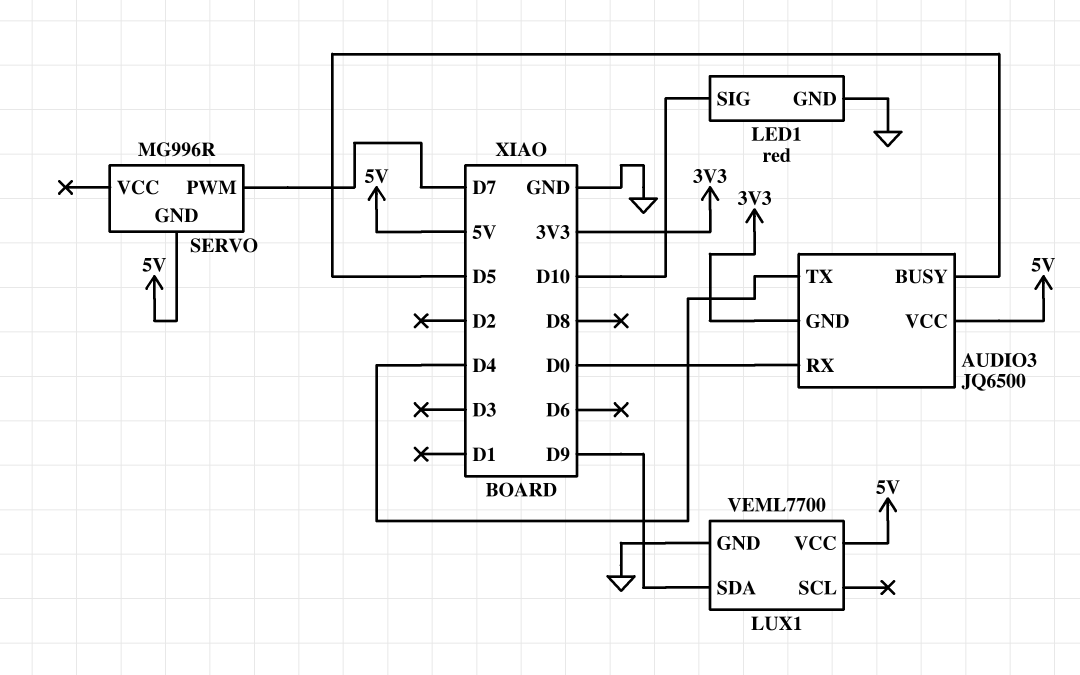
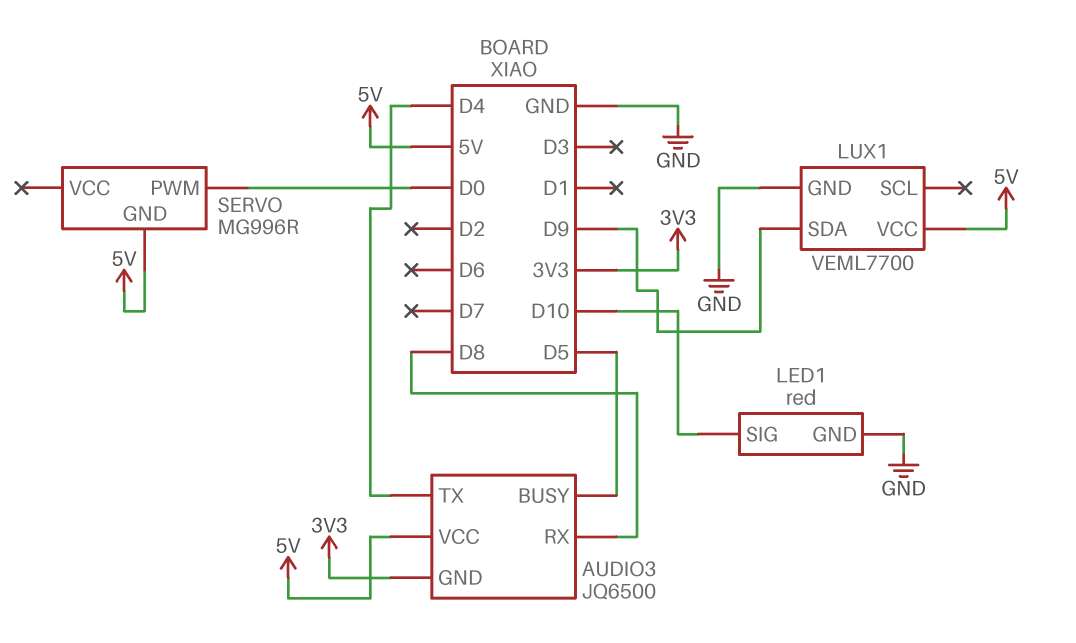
AUDIO3 pin RX: D0 -> D8
SERVO pin PWM: D7 -> D0

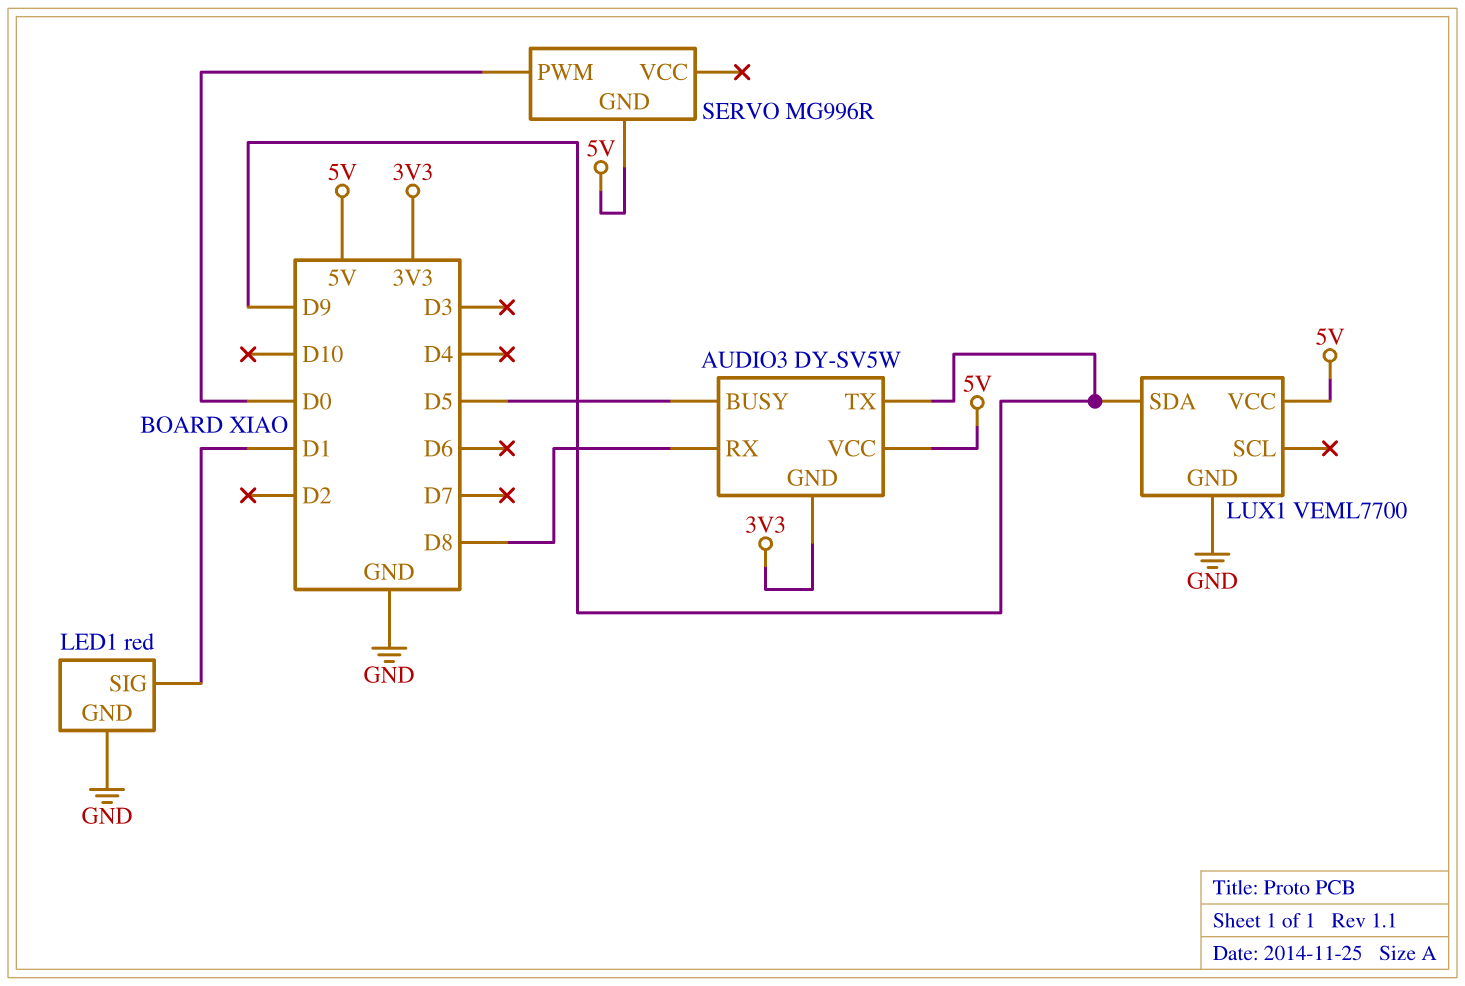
AUDIO3: JQ6500 -> DY-SV5W
AUDIO3 pin TX: D4 -> D9
LED1 pin SIG: D10 -> D1

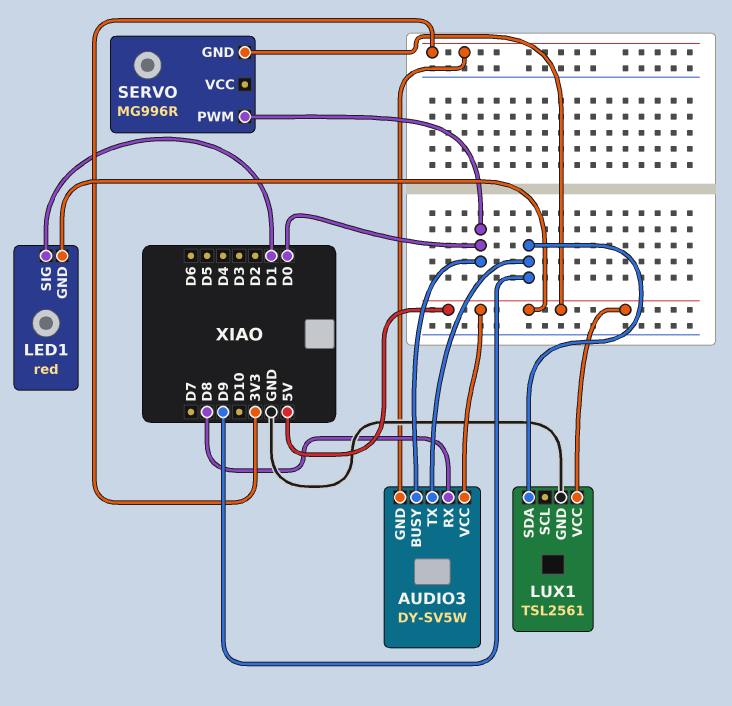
AUDIO3 pin BUSY: D5 -> D0
LED1 pin GND: GND -> 5V
LUX1: VEML7700 -> TSL2561

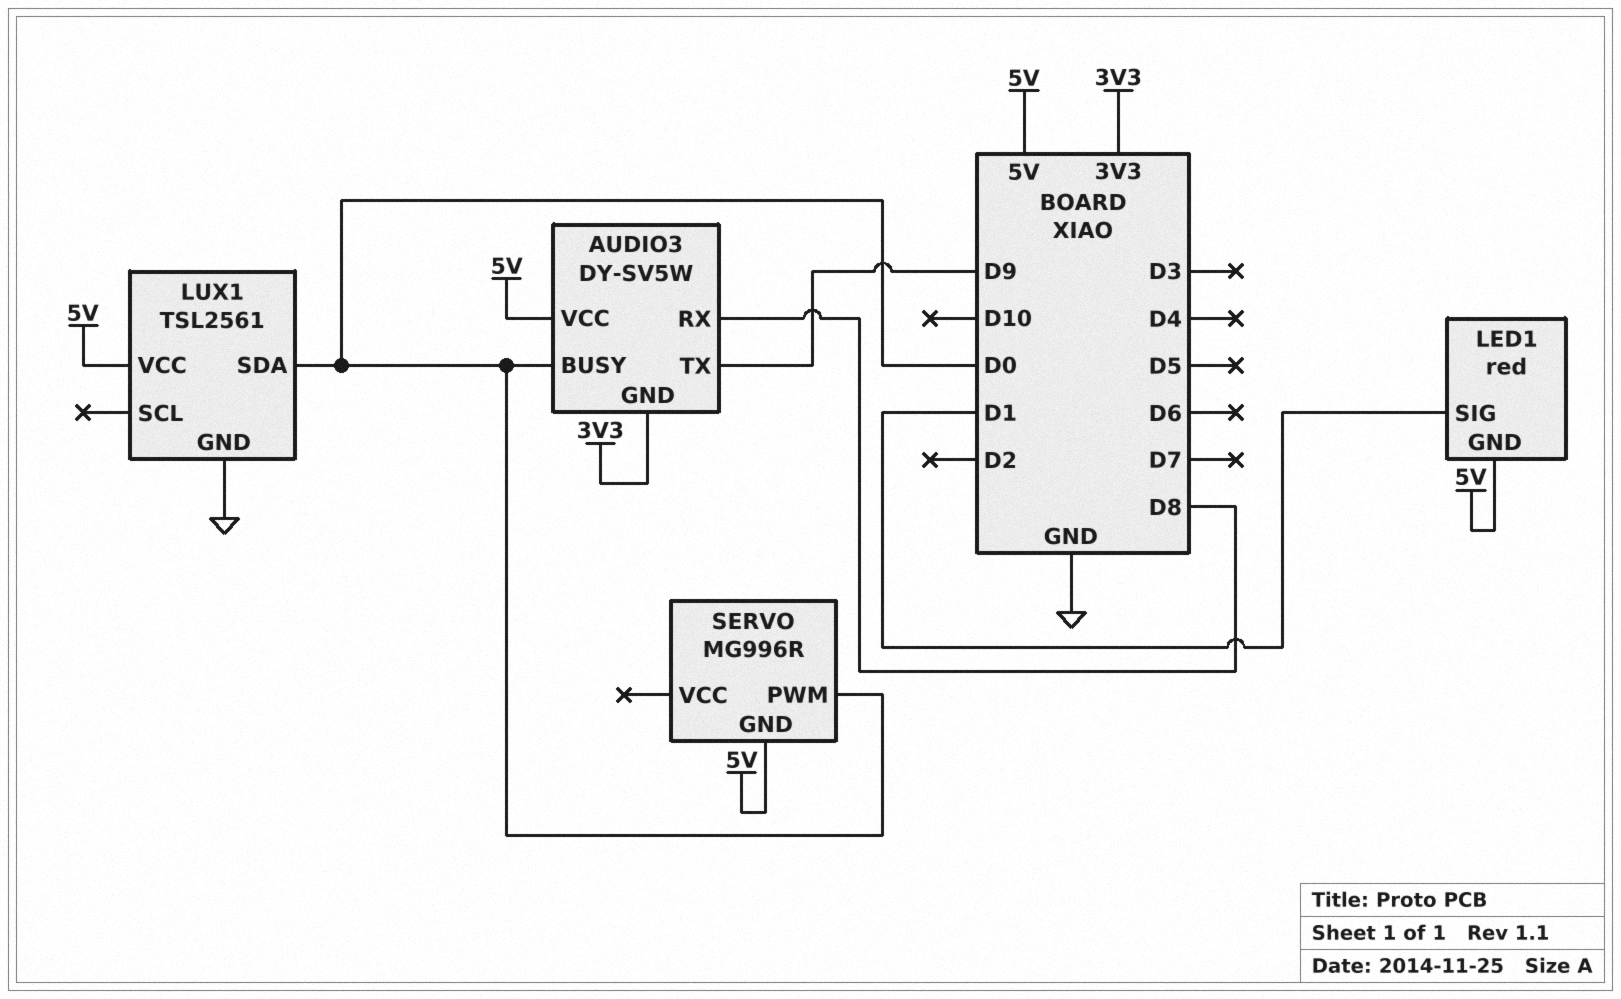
LUX1 pin SDA: D9 -> D0

